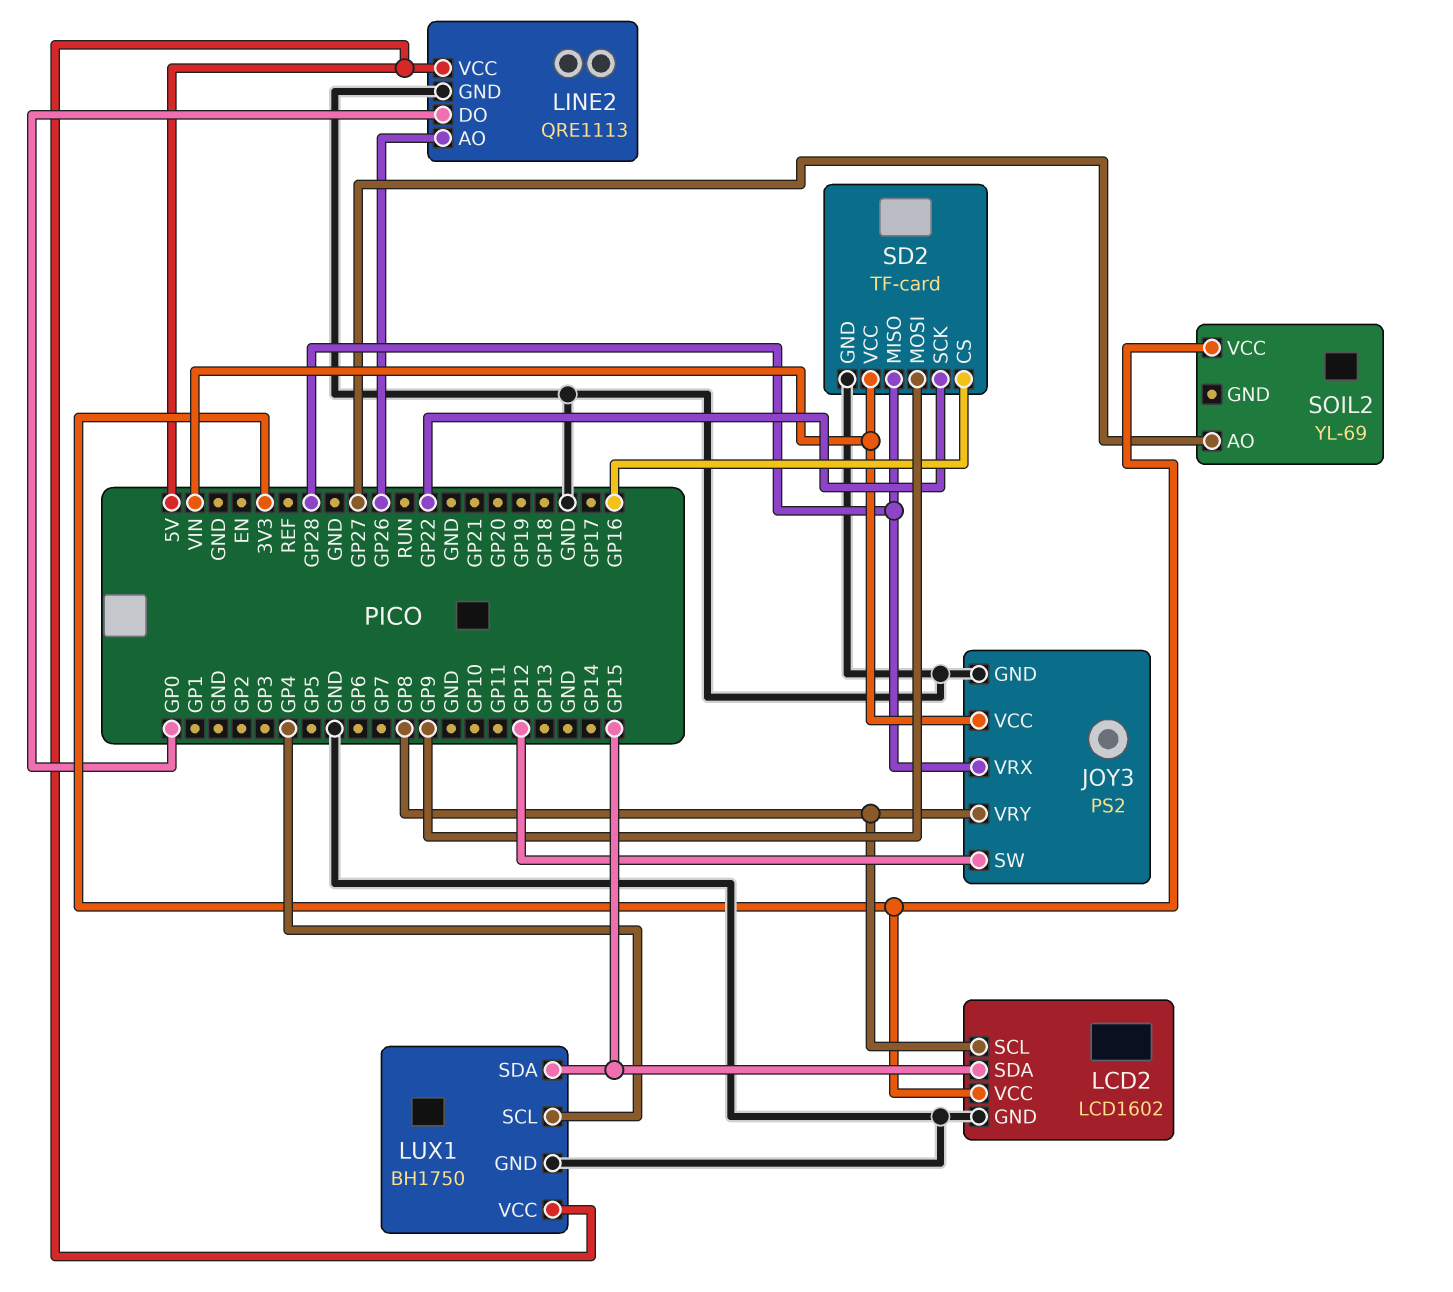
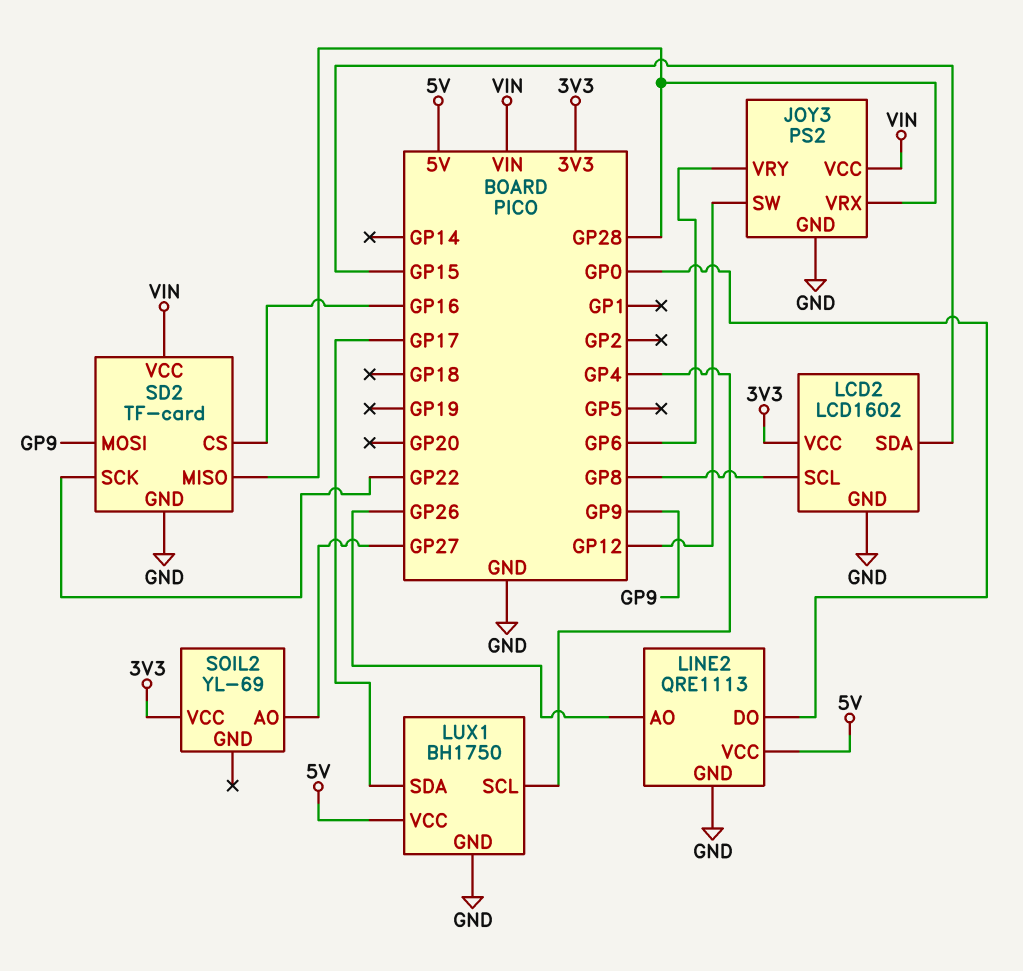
JOY3 pin VRY: GP8 -> GP6
LUX1 pin SDA: GP15 -> GP17

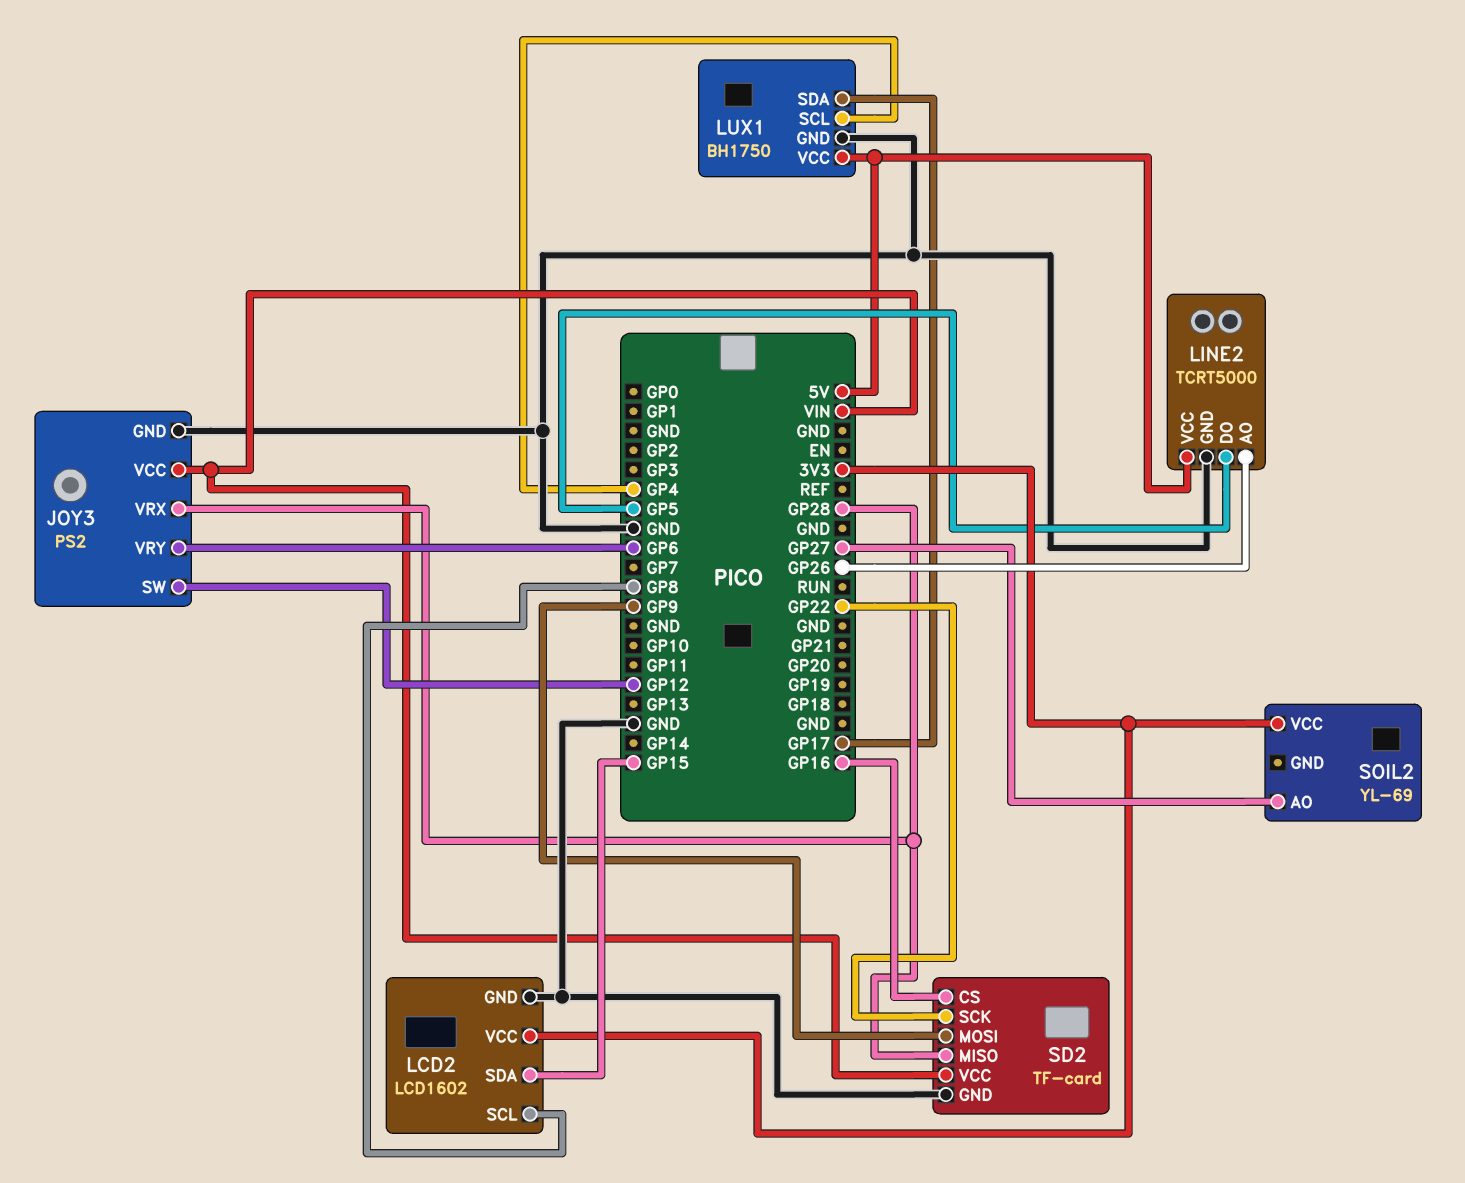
LINE2: QRE1113 -> TCRT5000
LINE2 pin DO: GP0 -> GP5

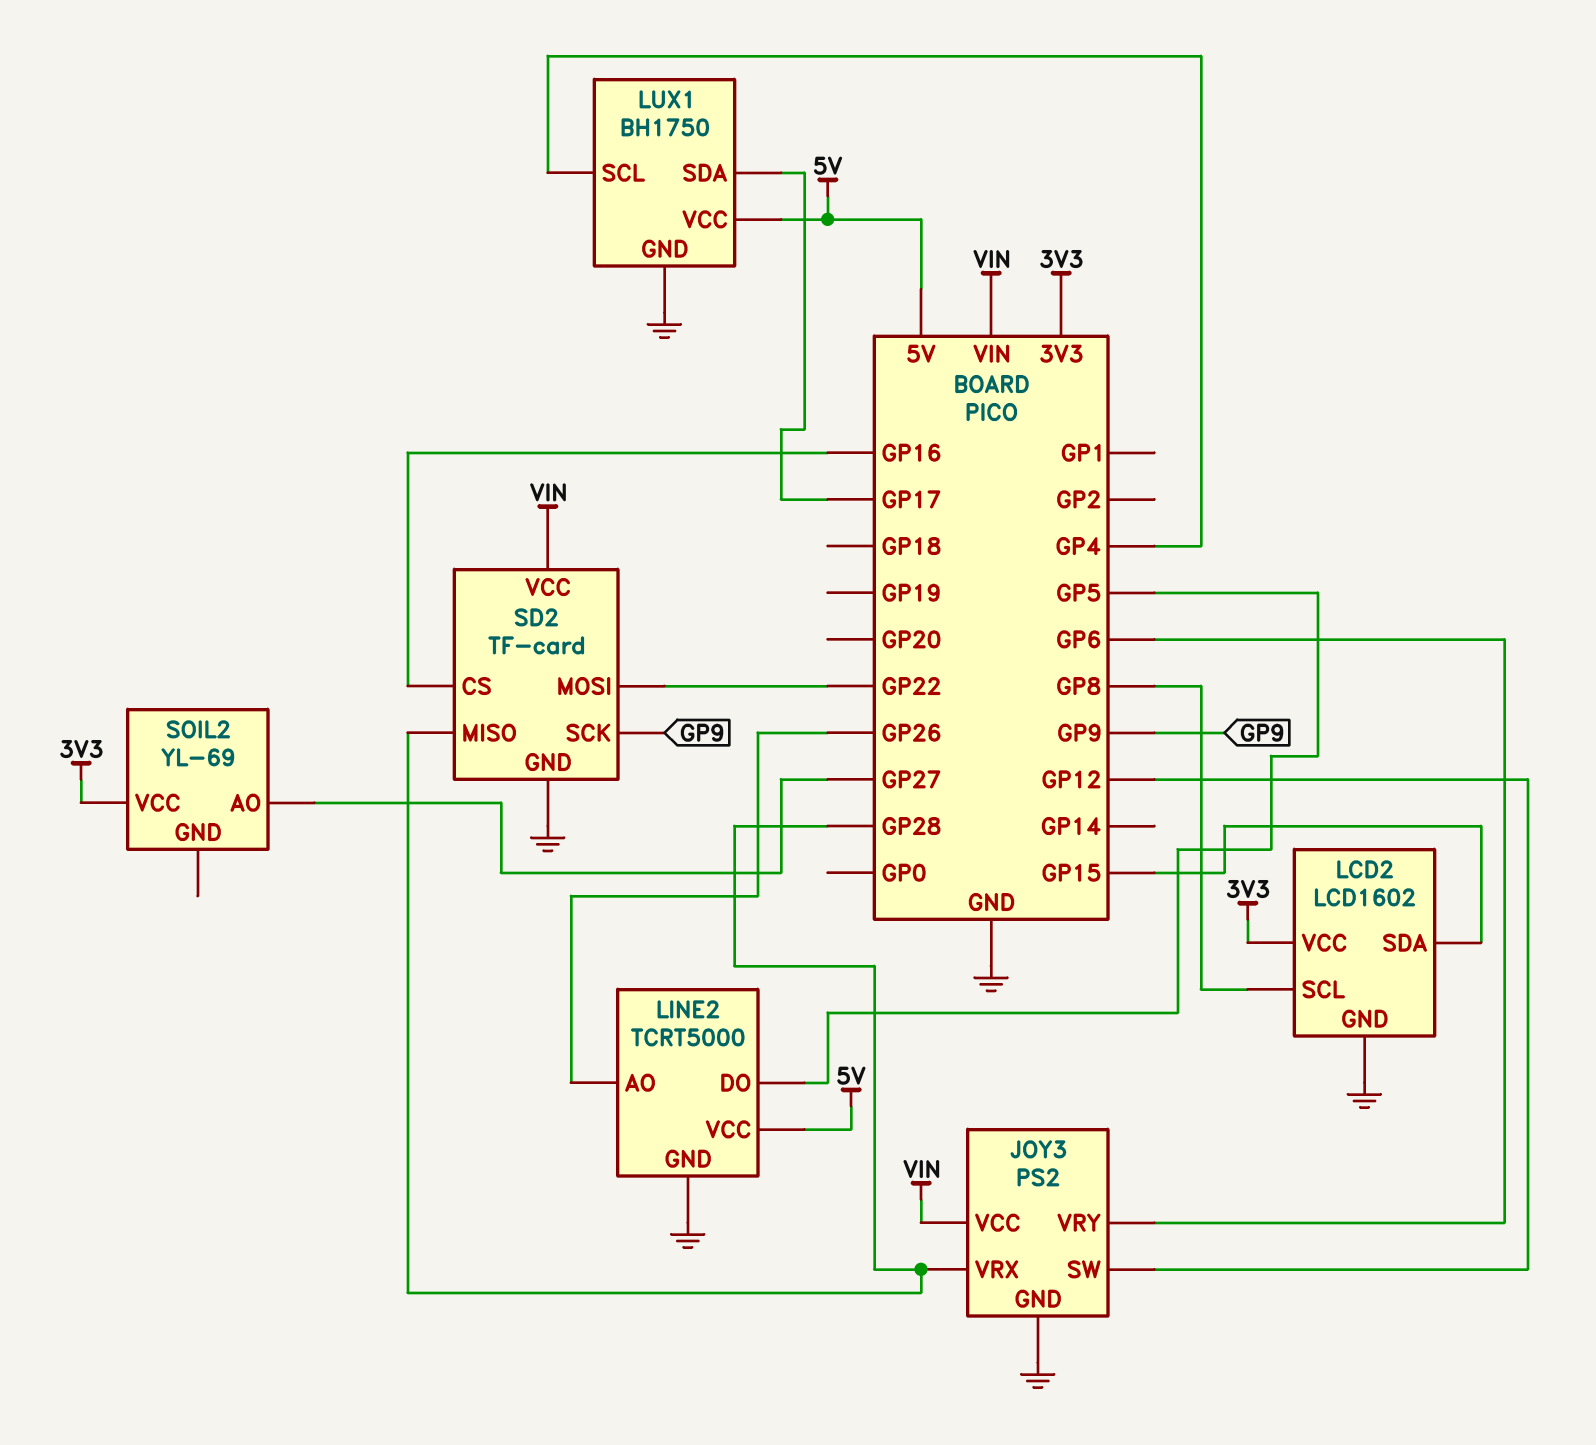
SD2 pin MOSI: GP9 -> GP22
SD2 pin SCK: GP22 -> GP9

